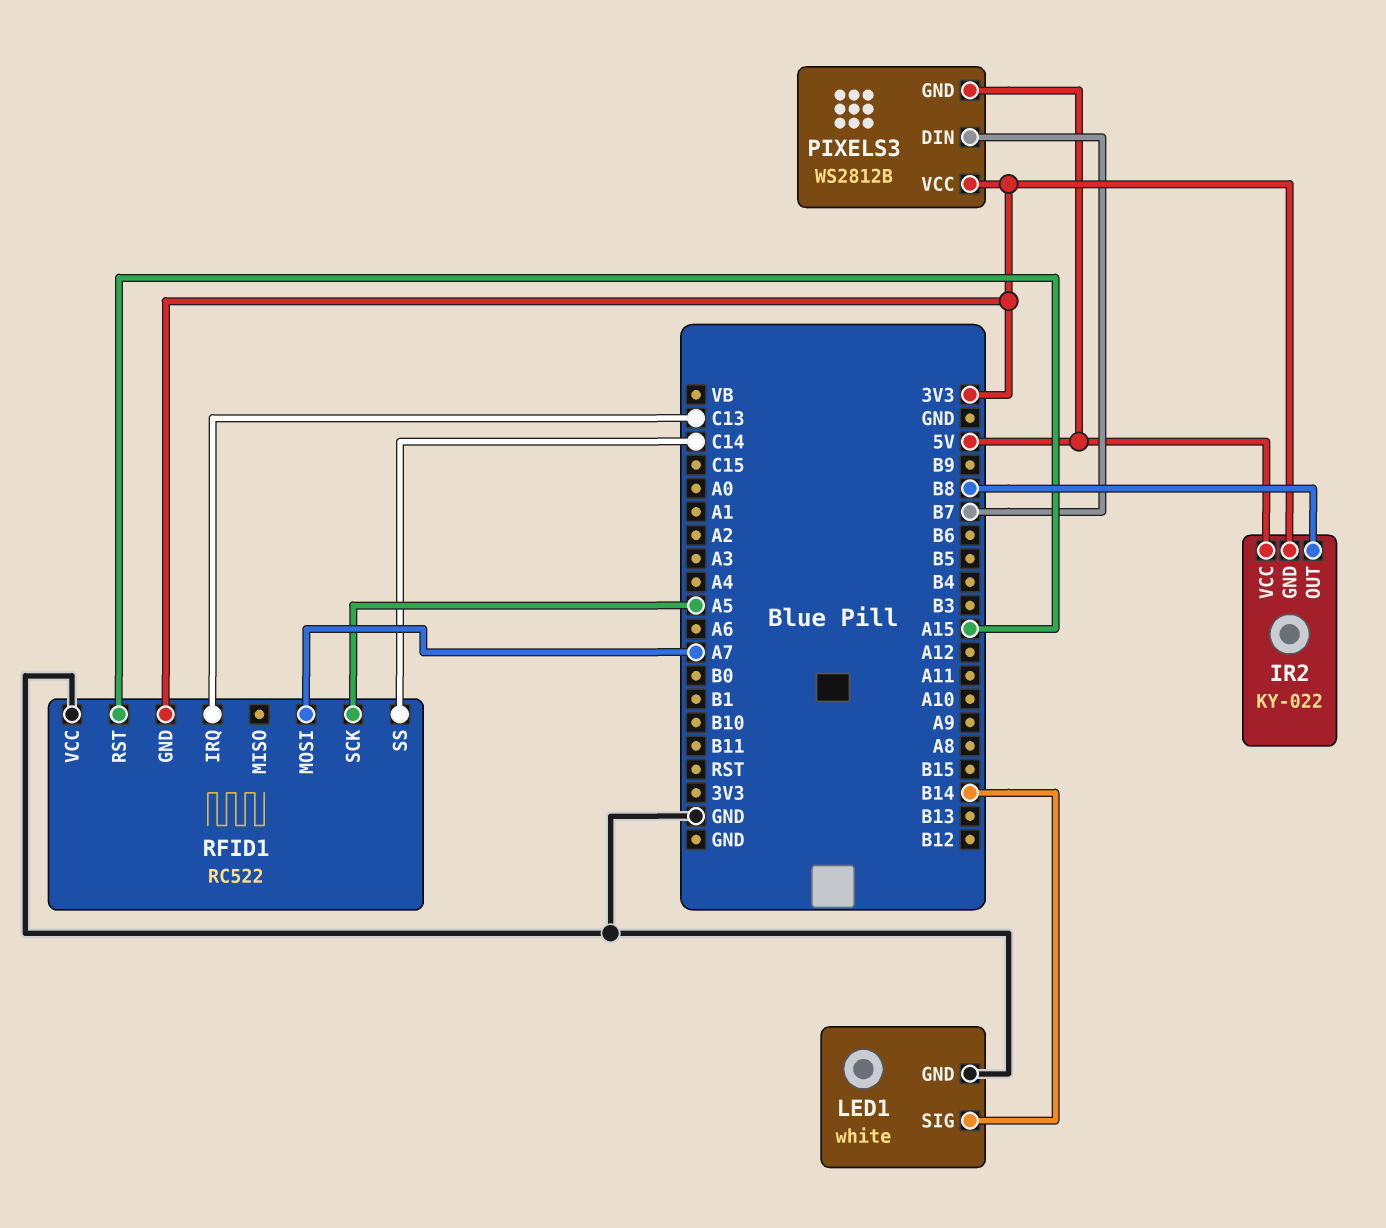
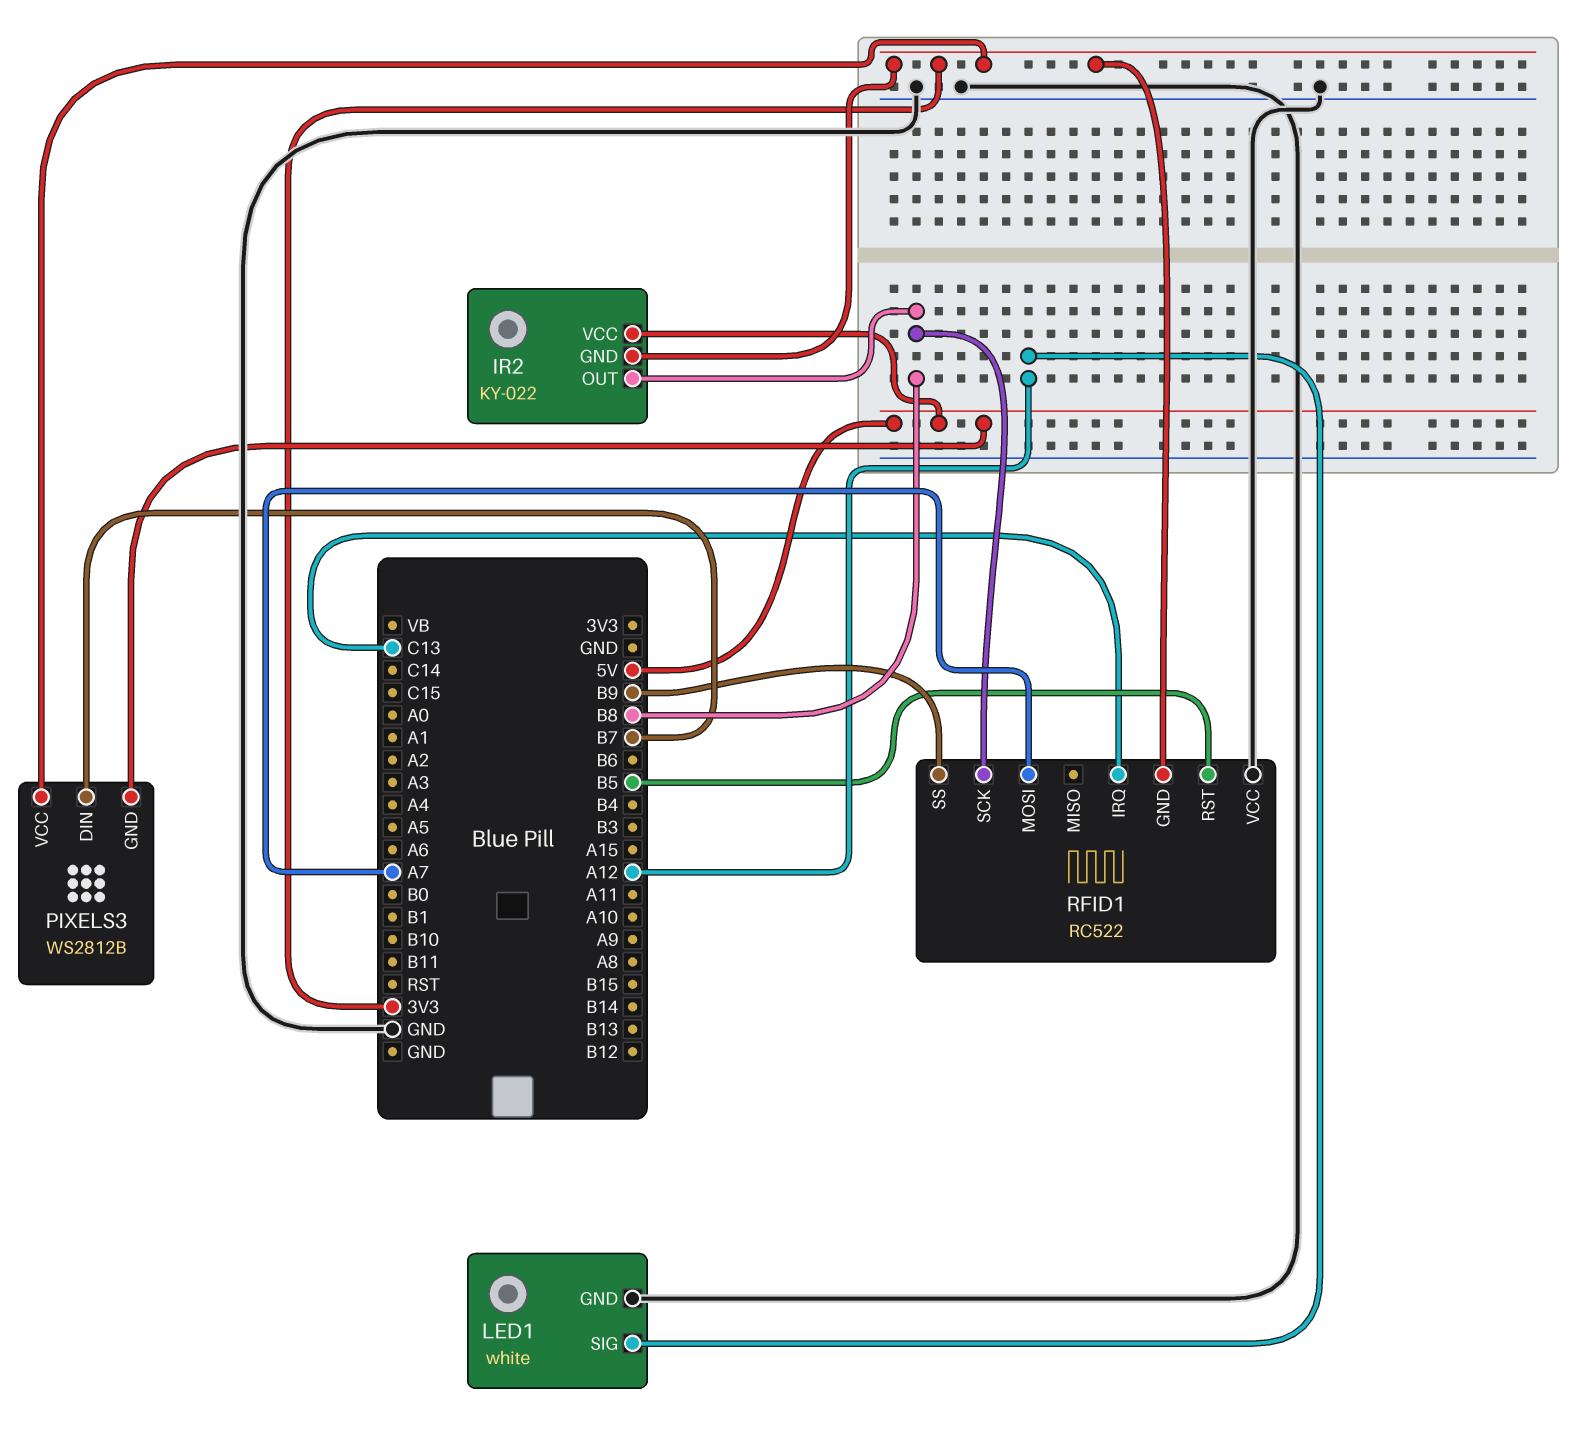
LED1 pin SIG: B14 -> A12
RFID1 pin RST: A15 -> B5
RFID1 pin SCK: A5 -> B8
RFID1 pin SS: C14 -> B9

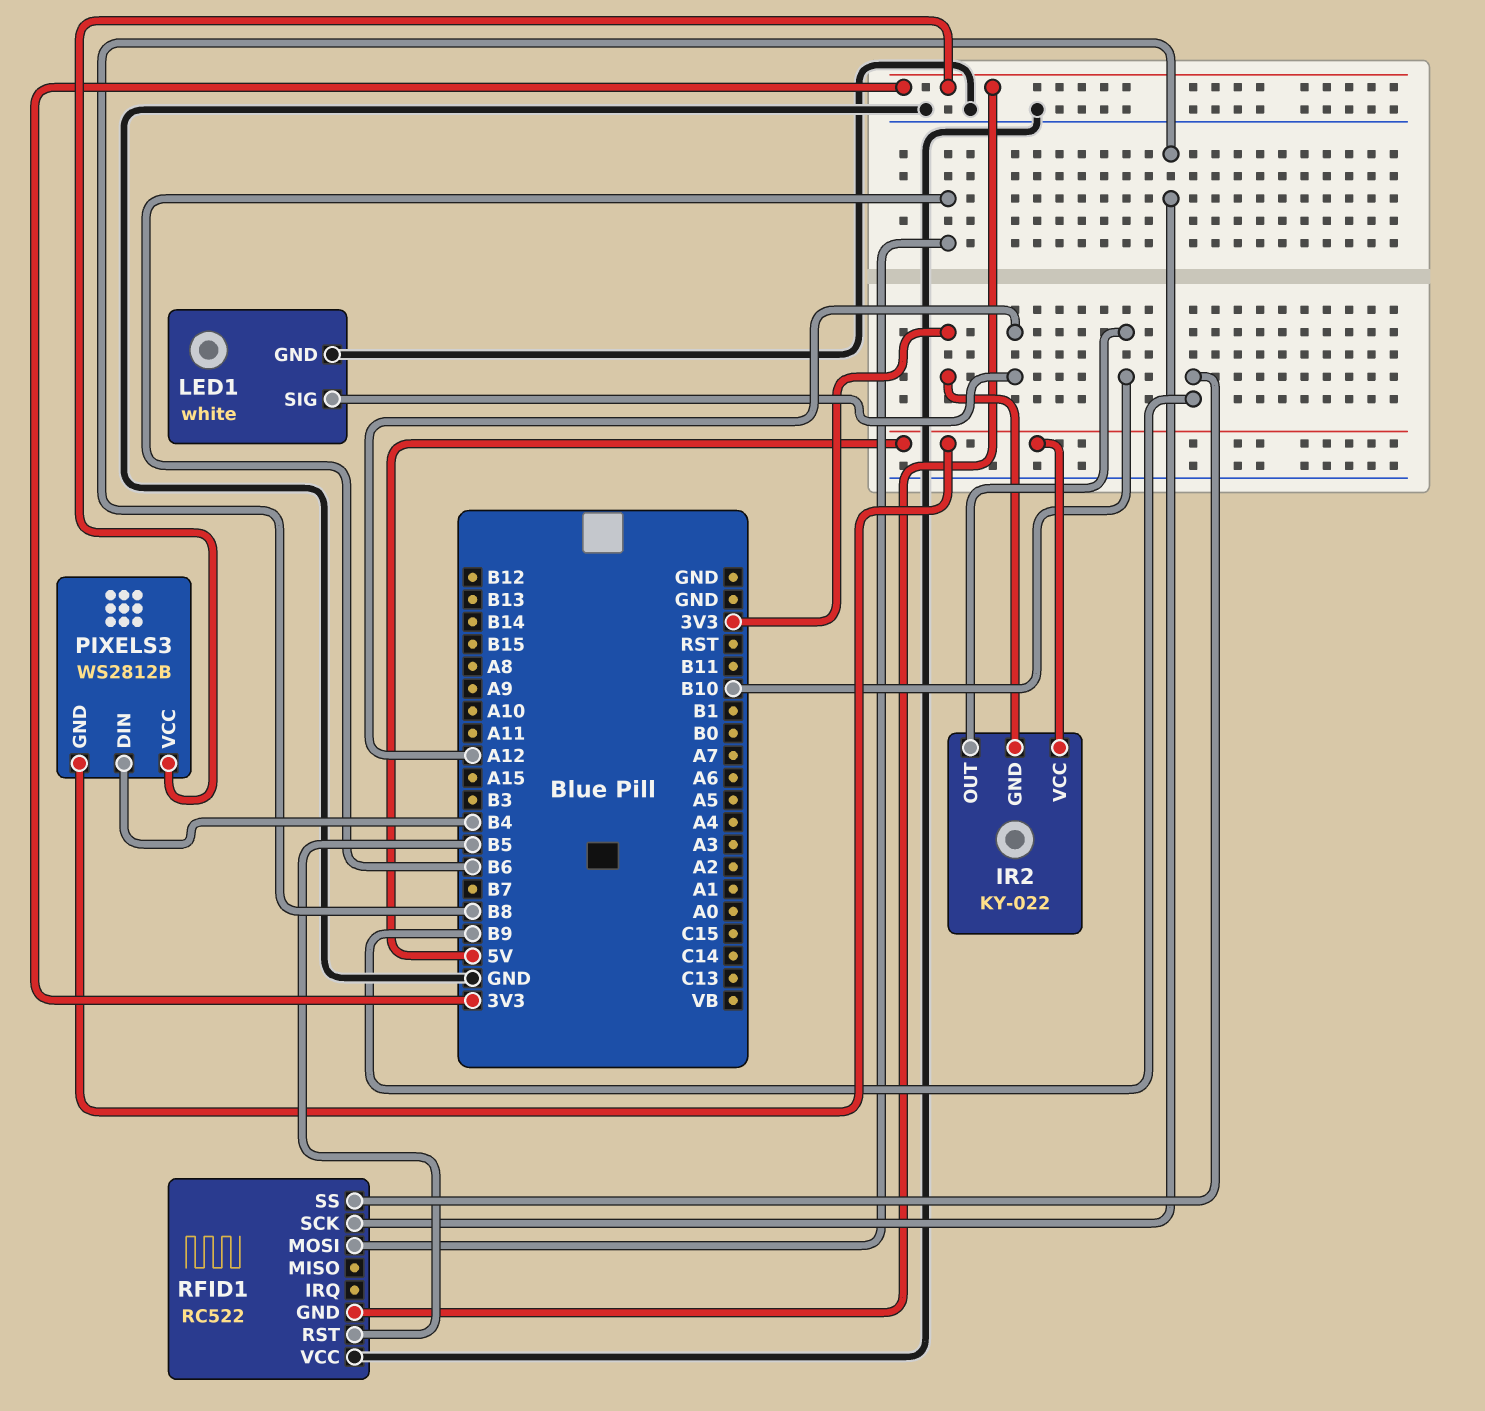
IR2 pin OUT: B8 -> B10
PIXELS3 pin DIN: B7 -> B4
RFID1 pin IRQ: C13 -> none
RFID1 pin MOSI: A7 -> B6

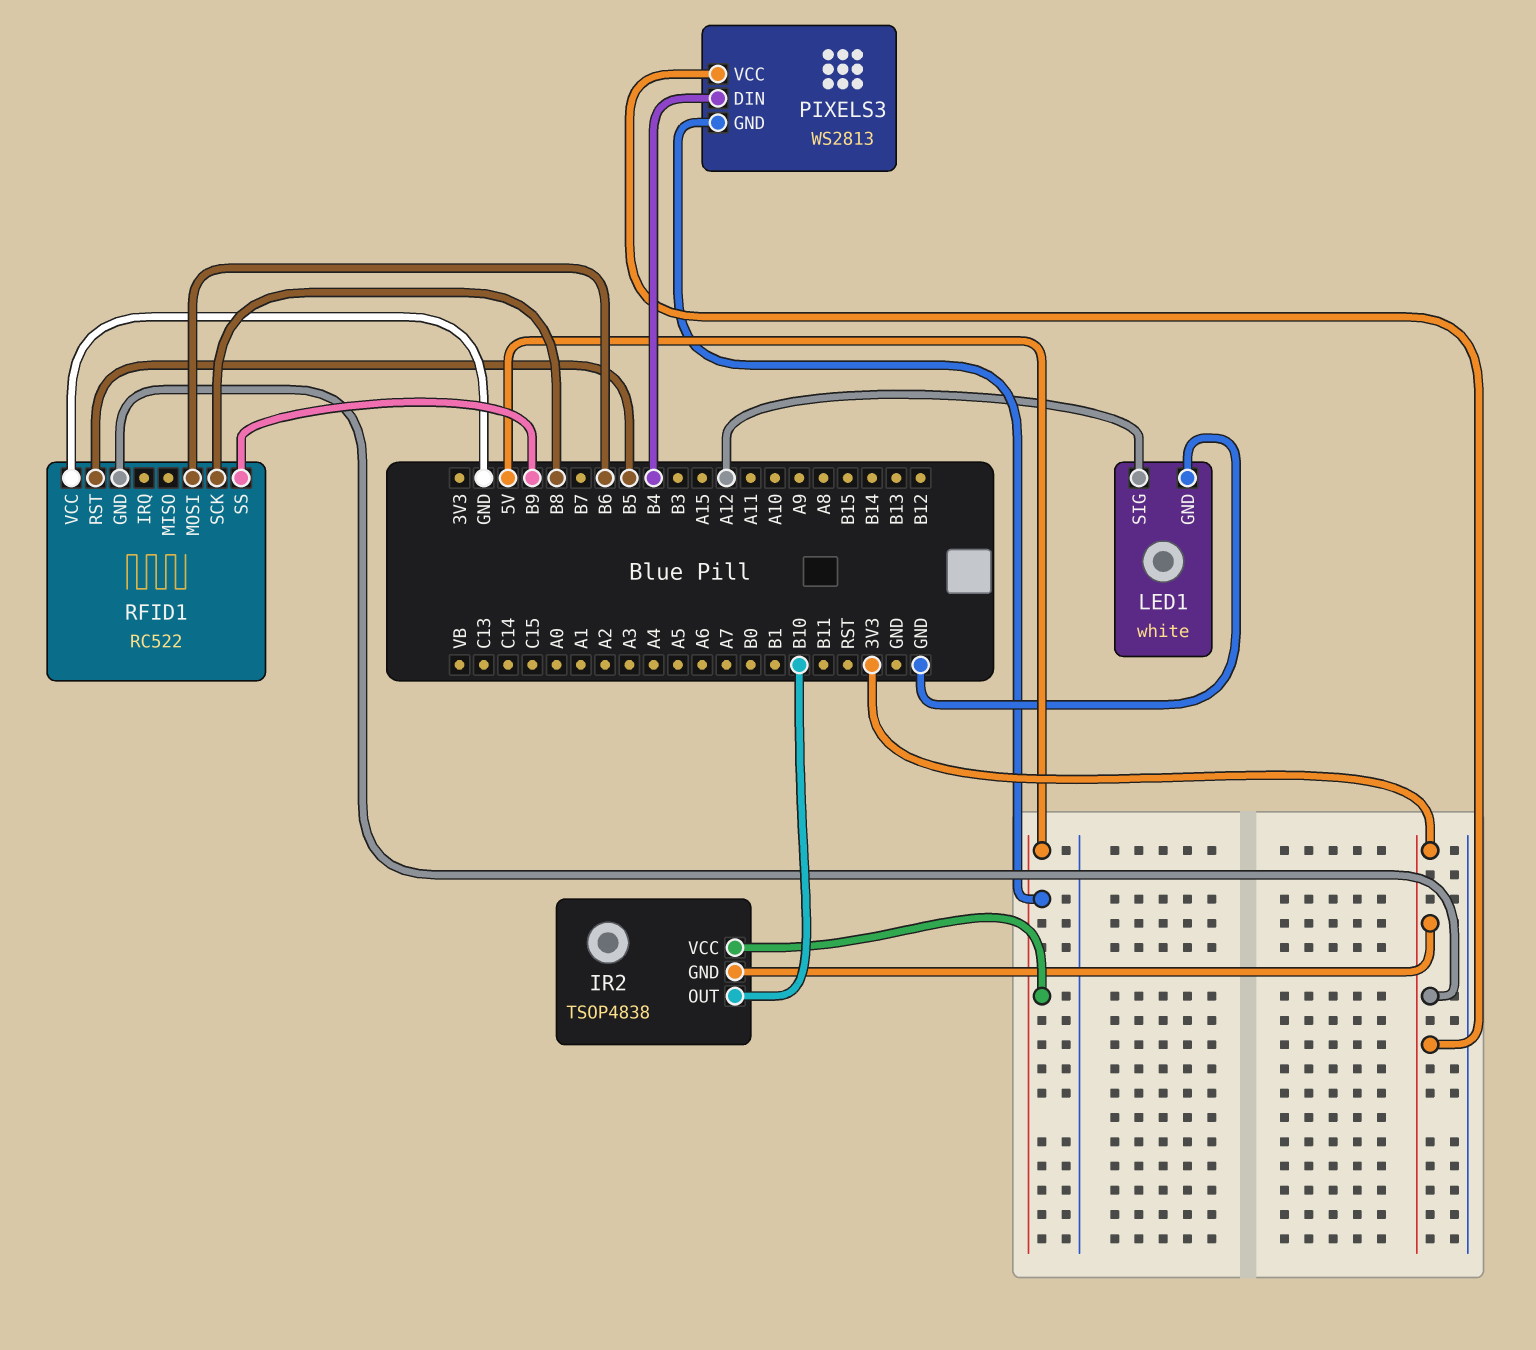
IR2: KY-022 -> TSOP4838
PIXELS3: WS2812B -> WS2813

